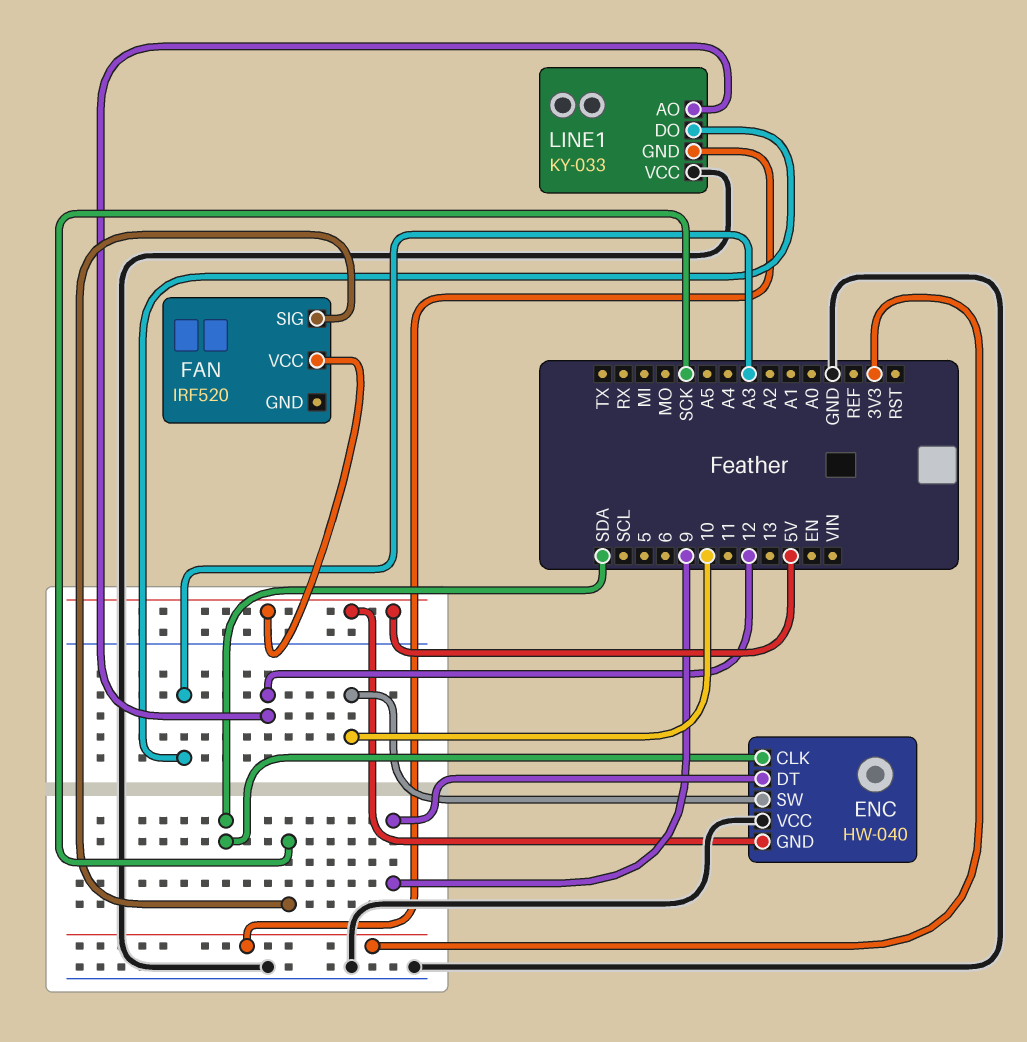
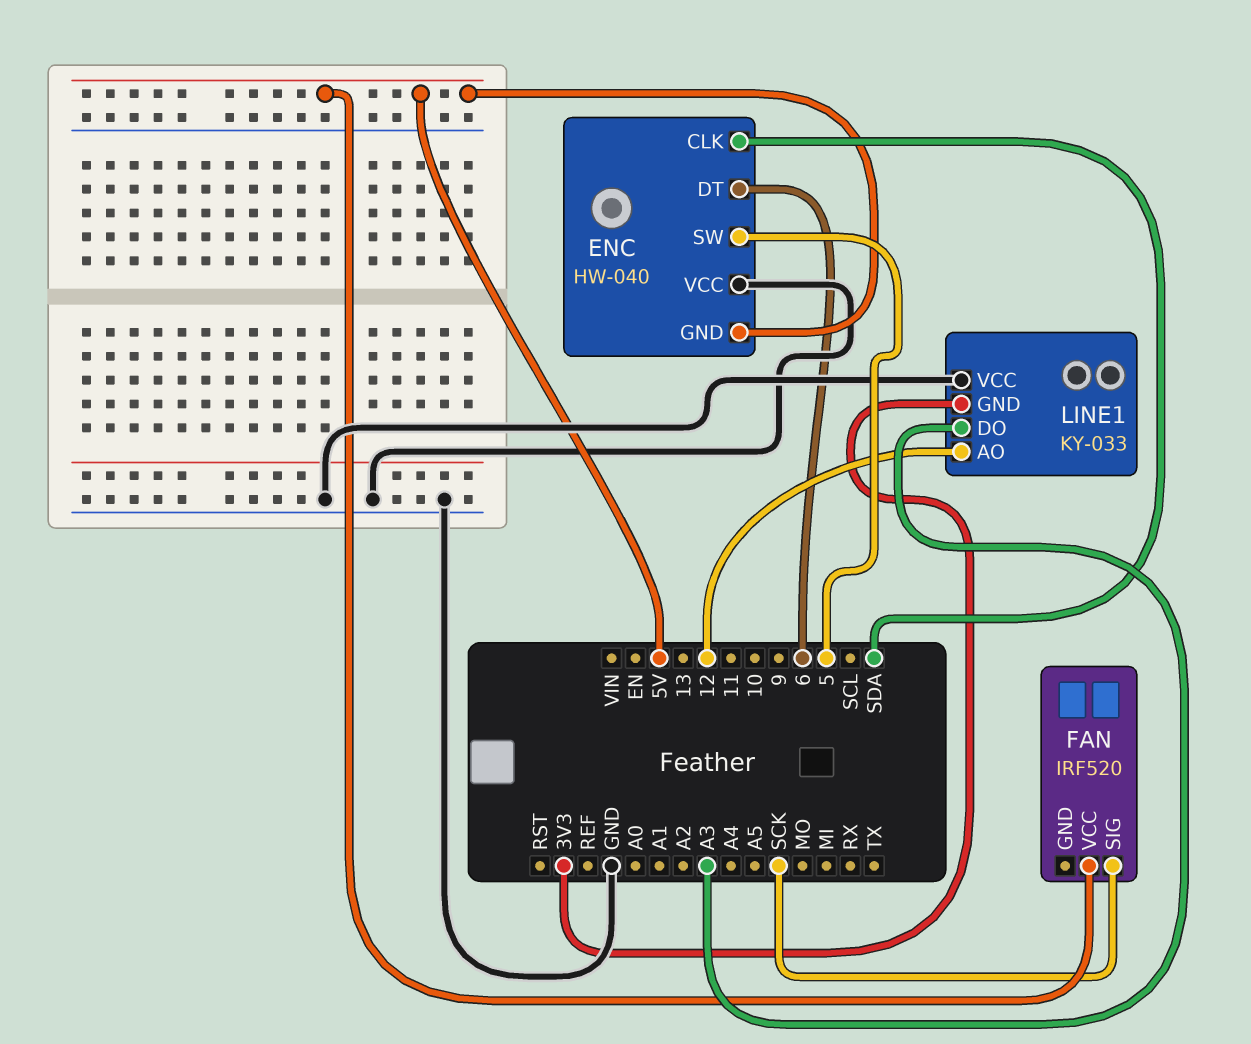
ENC pin DT: 9 -> 6
ENC pin SW: 10 -> 5

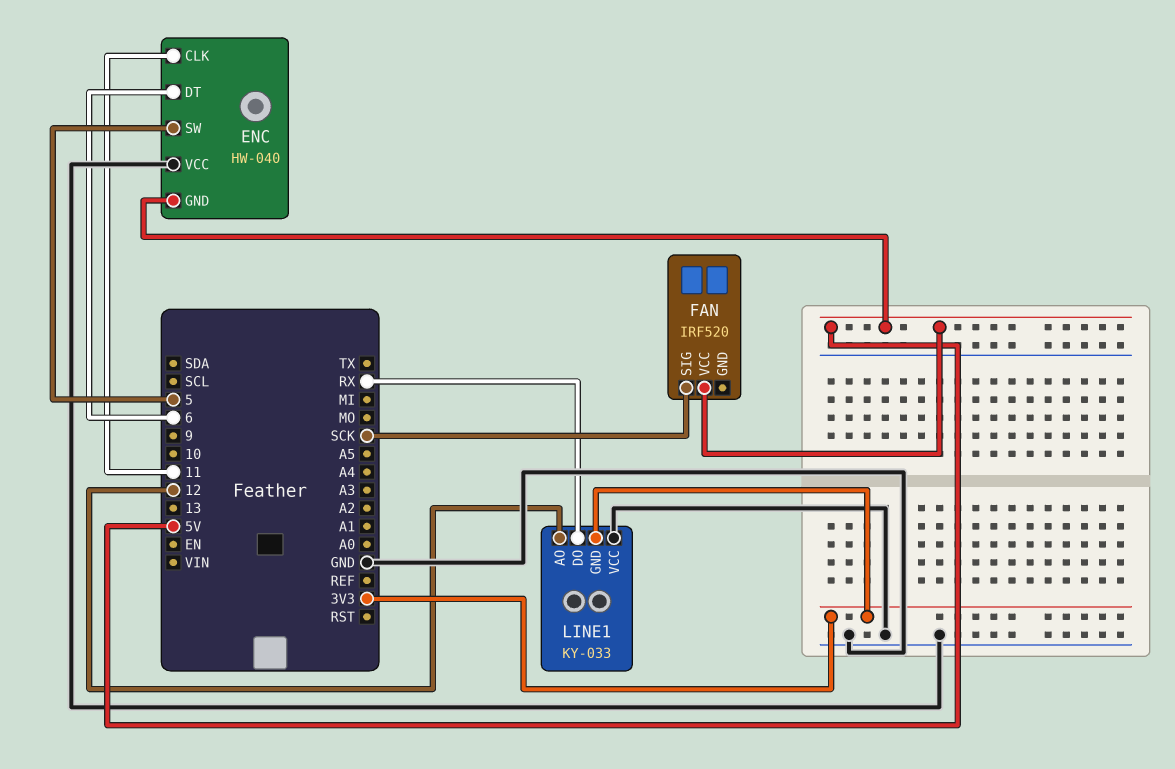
ENC pin CLK: SDA -> 11
LINE1 pin DO: A3 -> RX

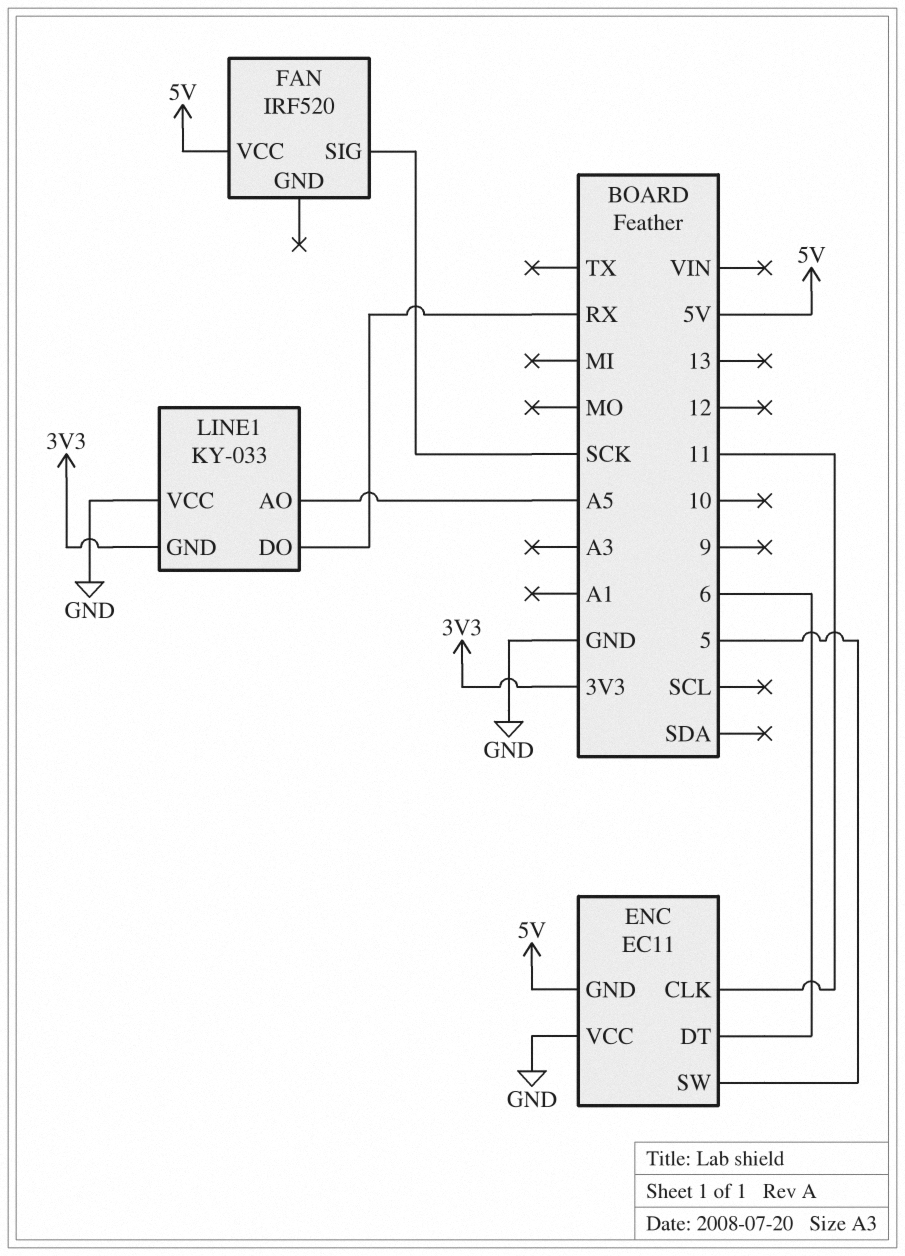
ENC: HW-040 -> EC11
LINE1 pin AO: 12 -> A5

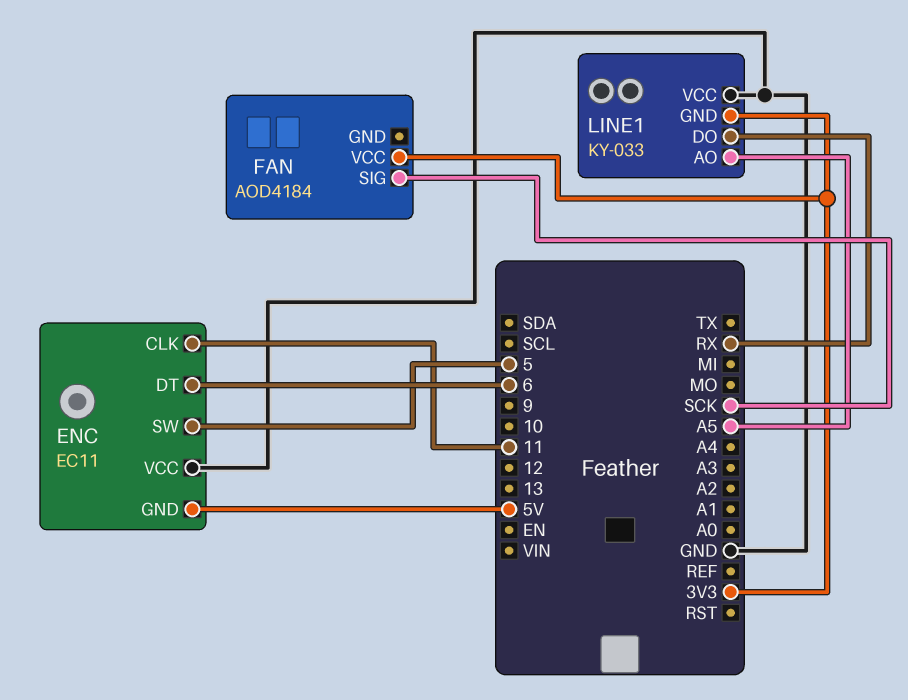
FAN: IRF520 -> AOD4184
FAN pin VCC: 5V -> 3V3

